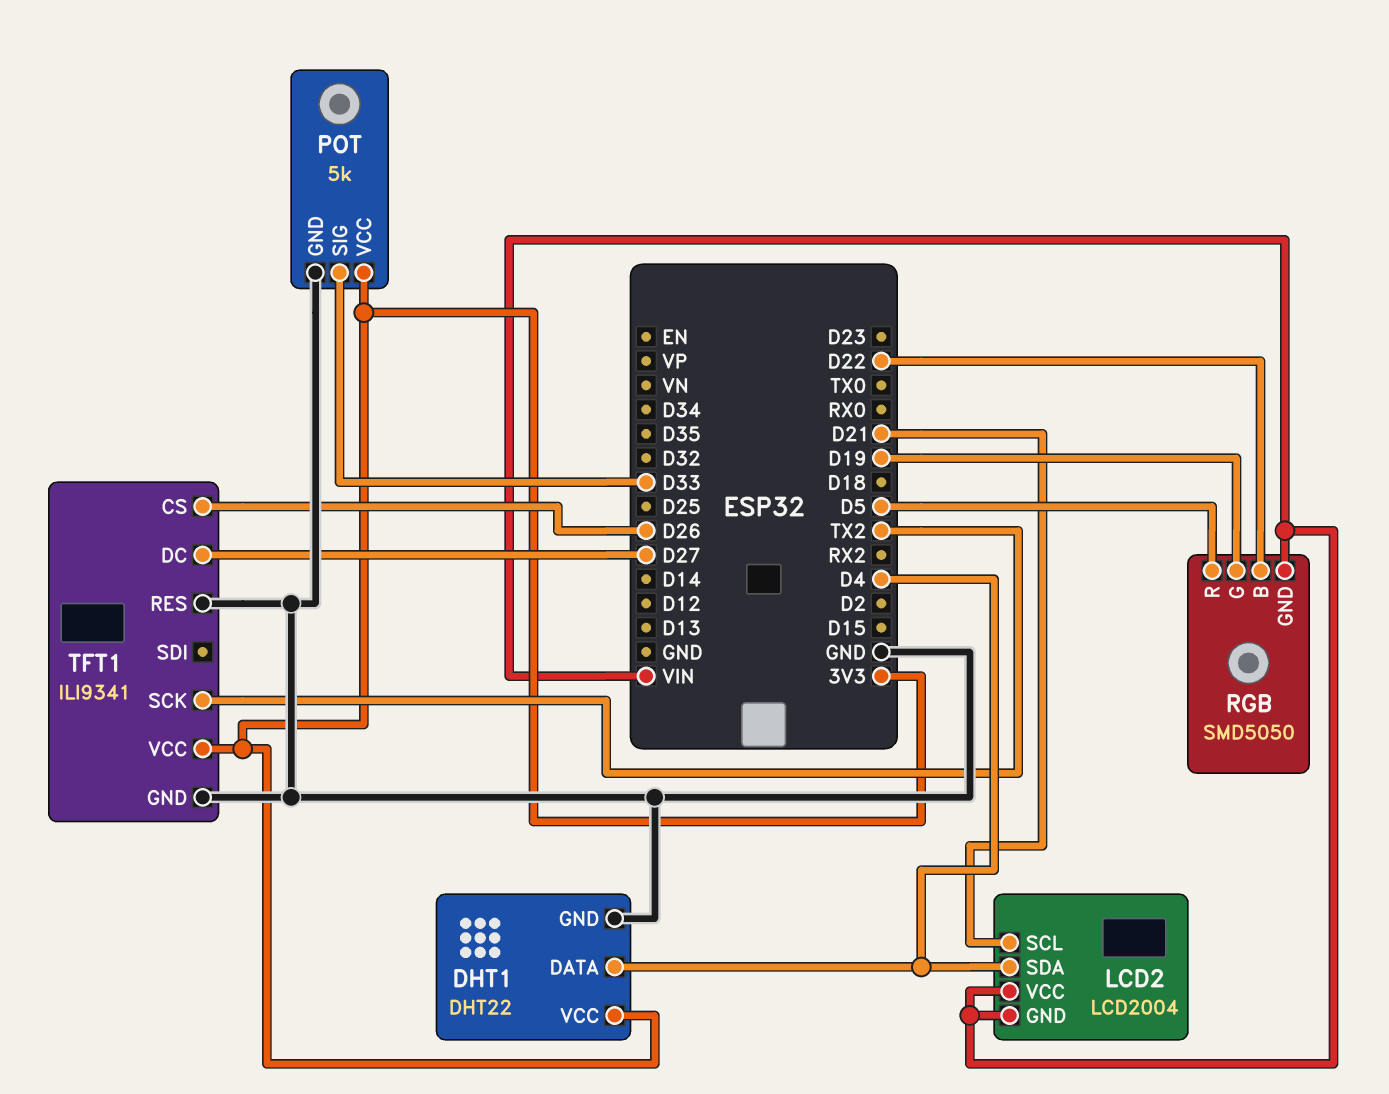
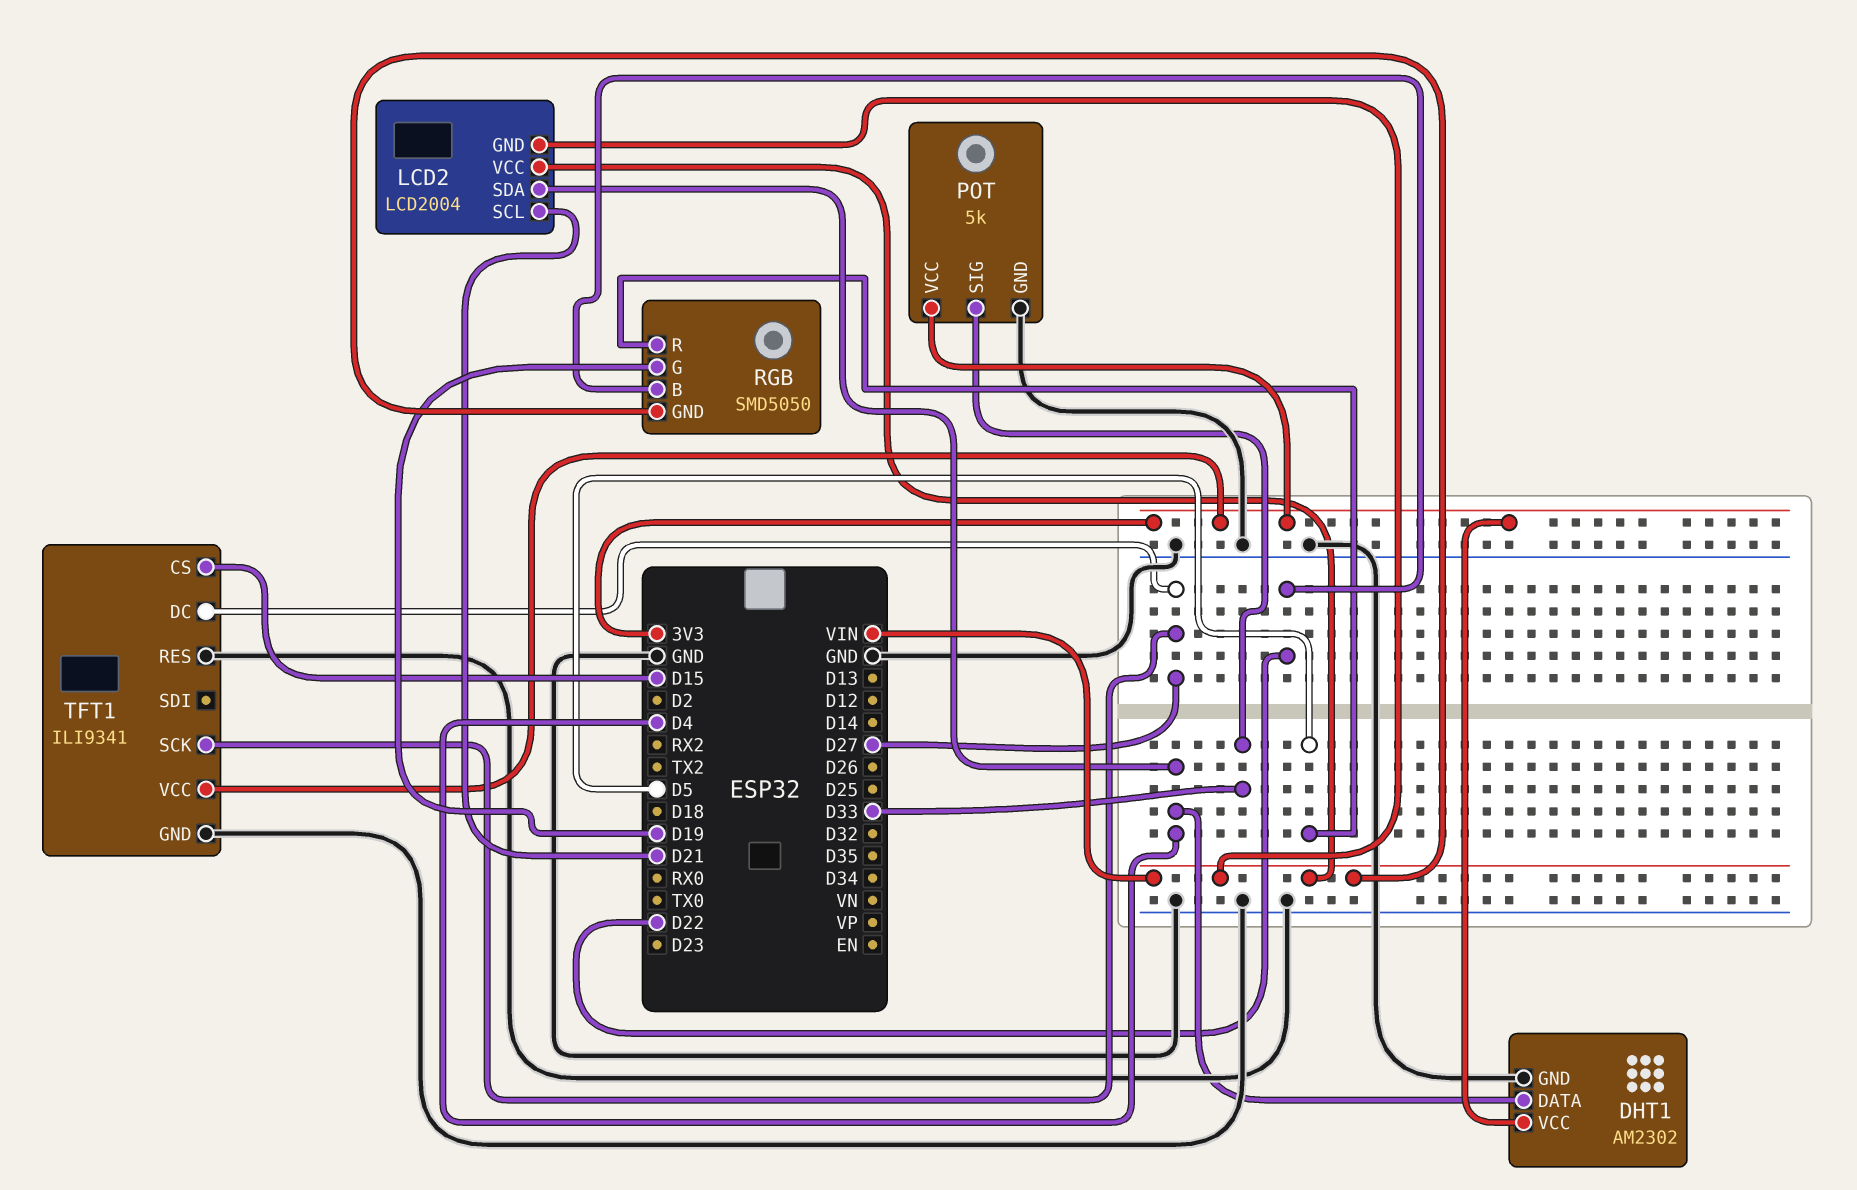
DHT1: DHT22 -> AM2302
TFT1 pin CS: D26 -> D15
TFT1 pin SCK: TX2 -> D27

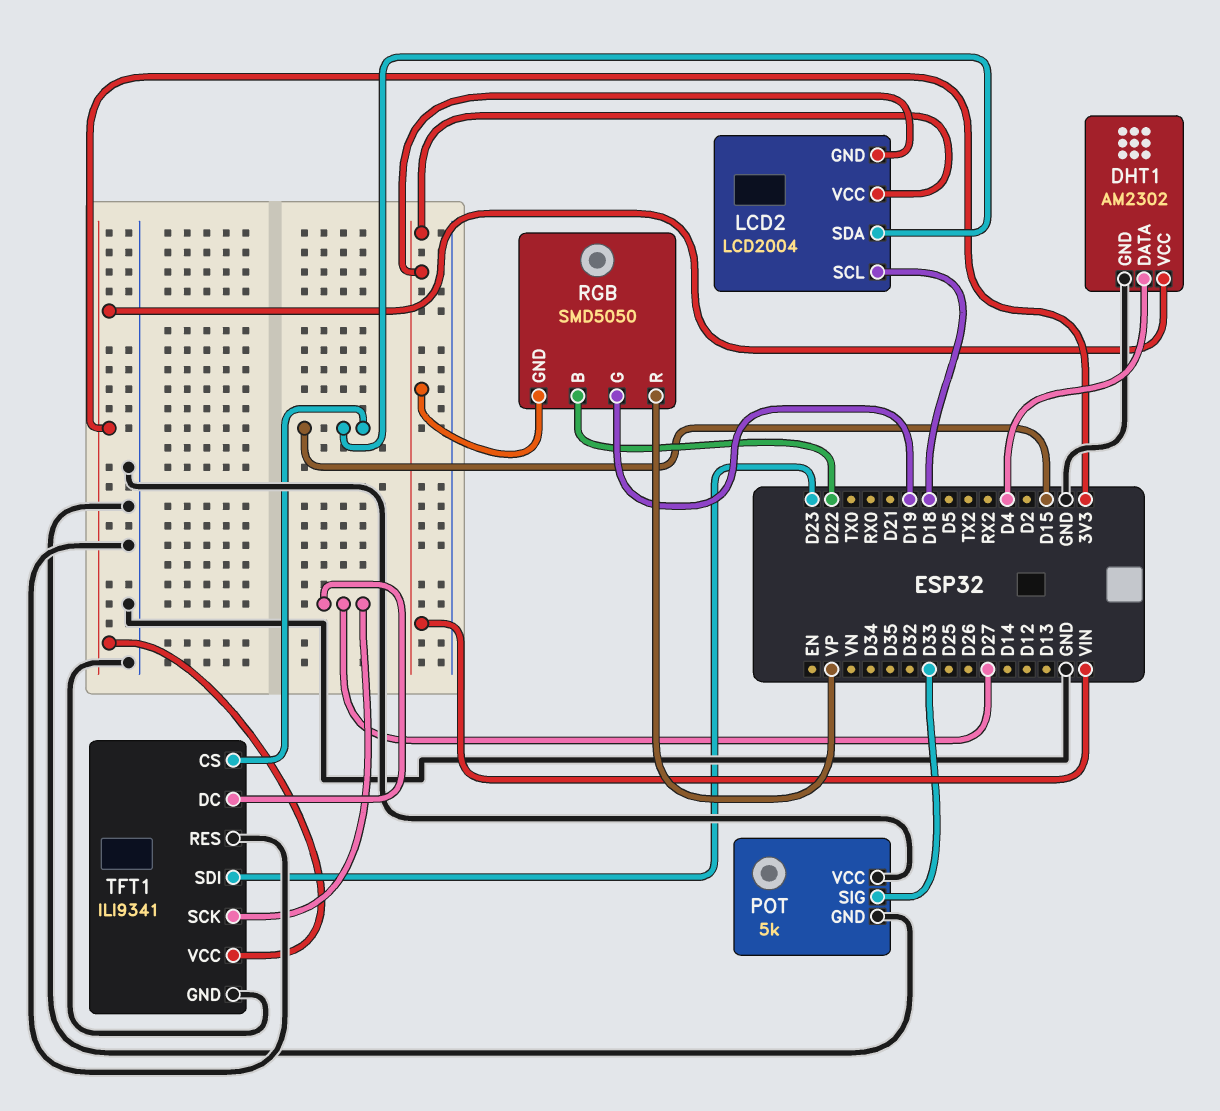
LCD2 pin SCL: D21 -> D18
LCD2 pin SDA: D4 -> D15
POT pin VCC: 3V3 -> GND
RGB pin R: D5 -> VP
TFT1 pin SDI: none -> D23

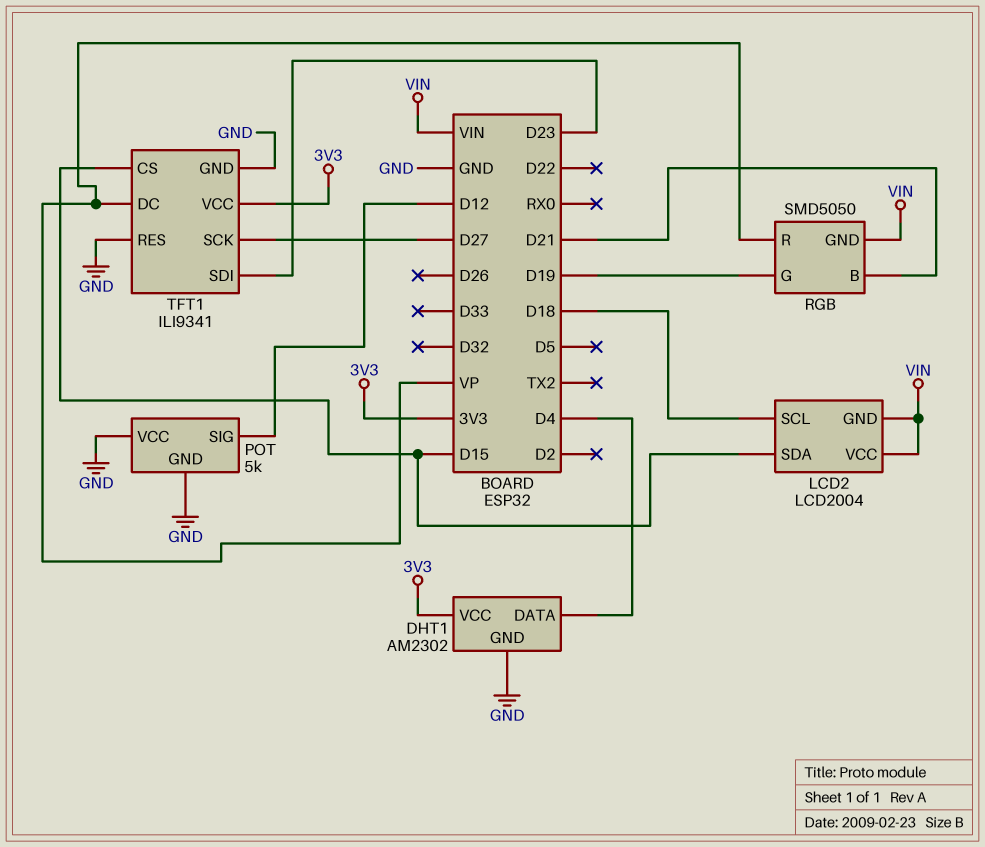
POT pin SIG: D33 -> D12
RGB pin B: D22 -> D21
TFT1 pin DC: D27 -> VP

